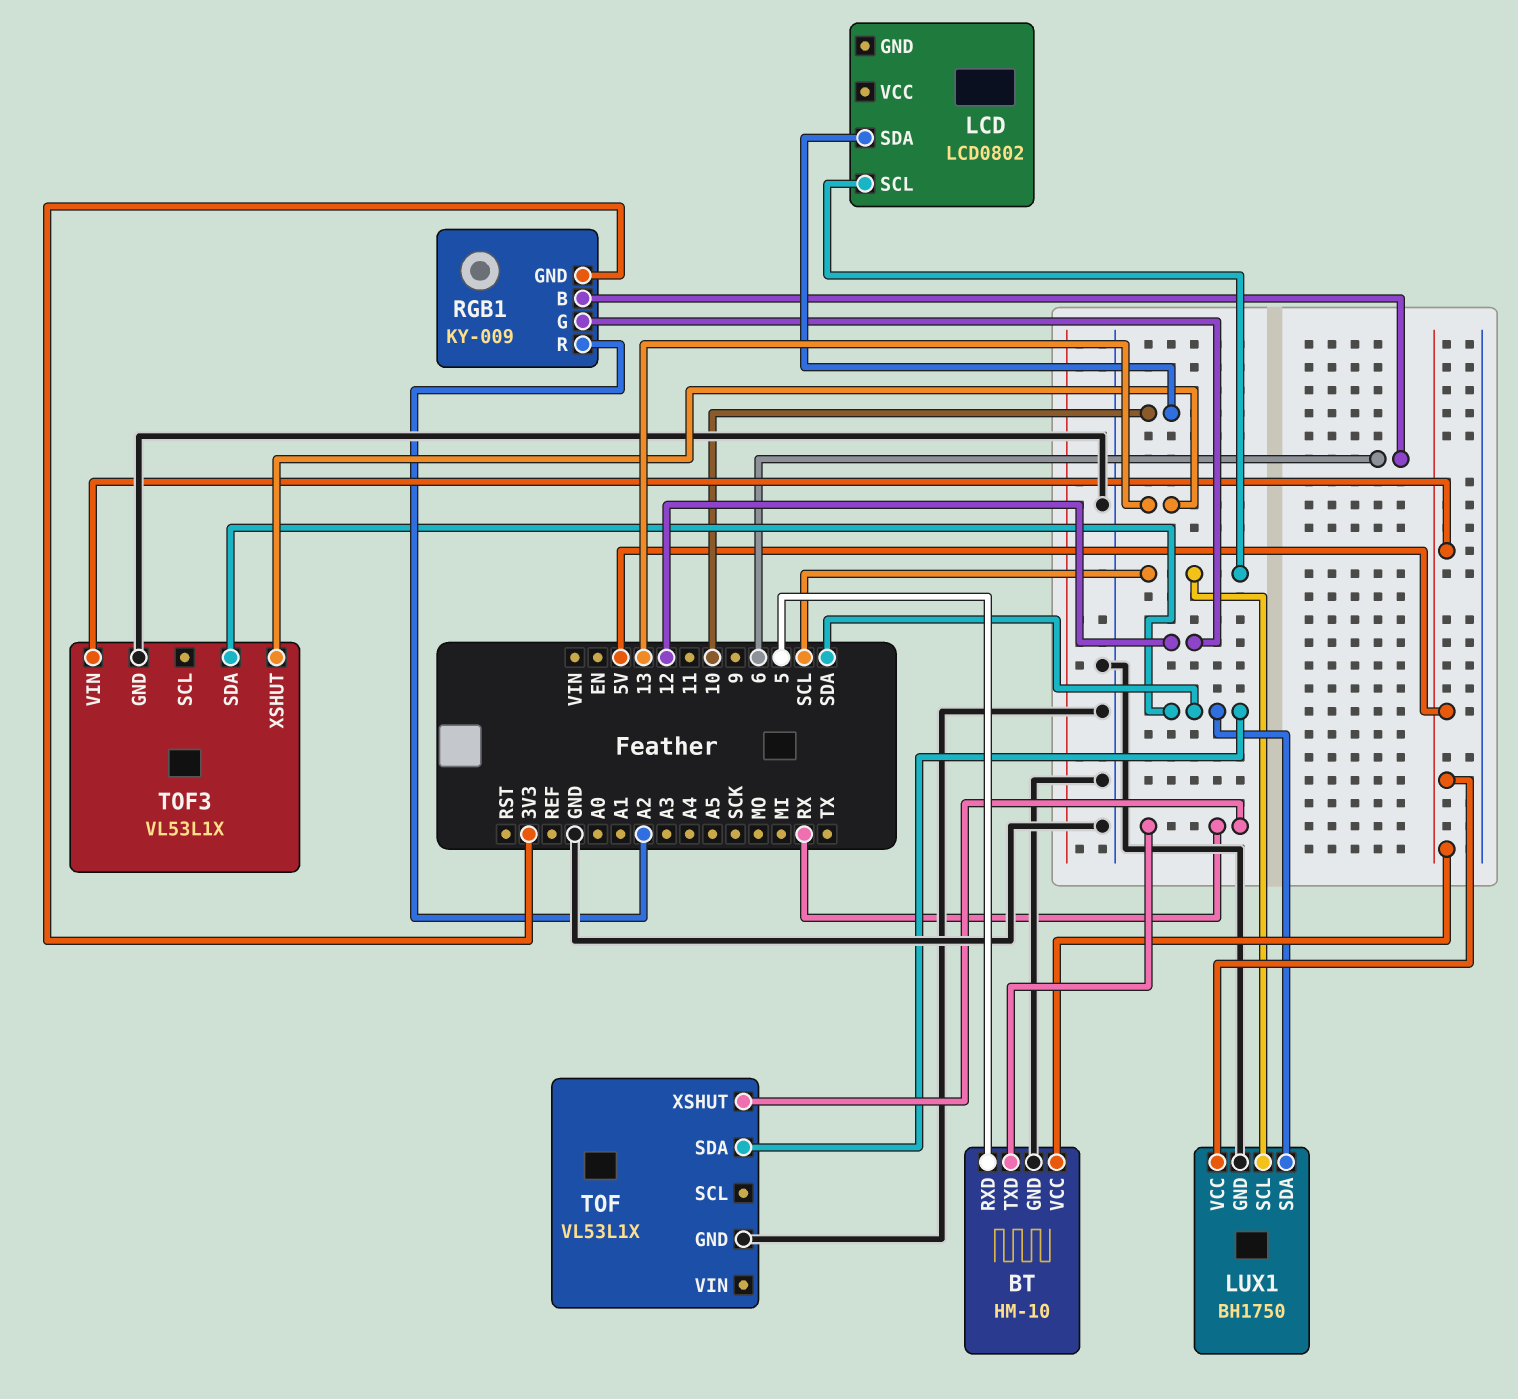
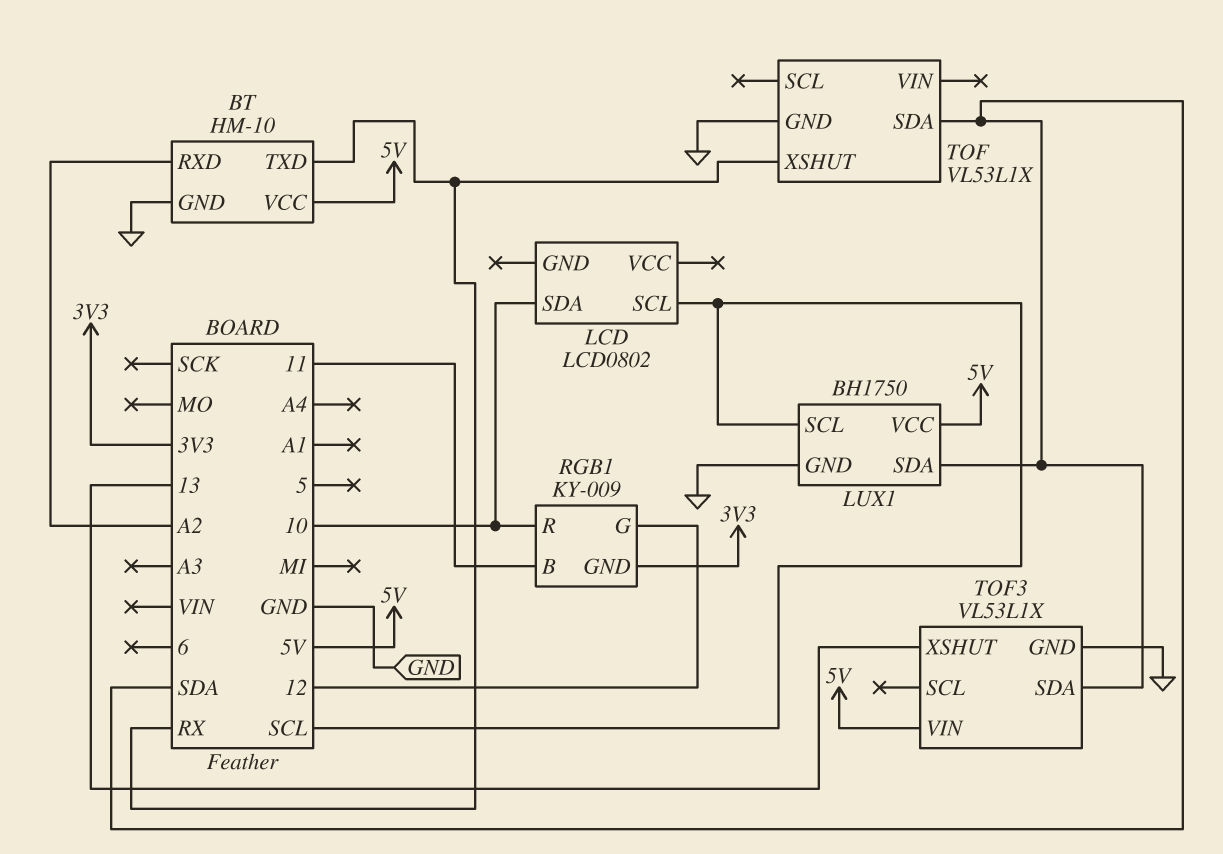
BT pin RXD: 5 -> A2
RGB1 pin B: 6 -> 11
RGB1 pin R: A2 -> 10

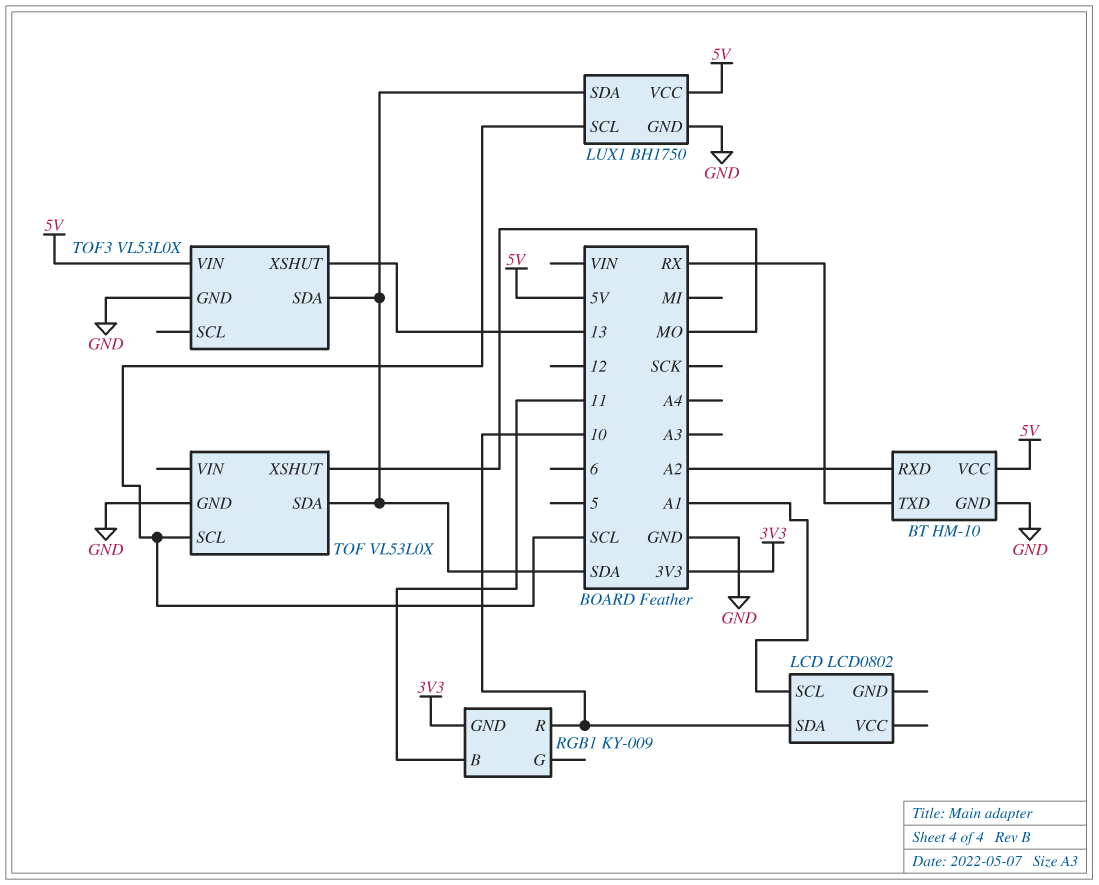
LCD pin SCL: SCL -> A1
RGB1 pin G: 12 -> none
TOF: VL53L1X -> VL53L0X
TOF pin SCL: none -> SCL
TOF pin XSHUT: RX -> MO
TOF3: VL53L1X -> VL53L0X

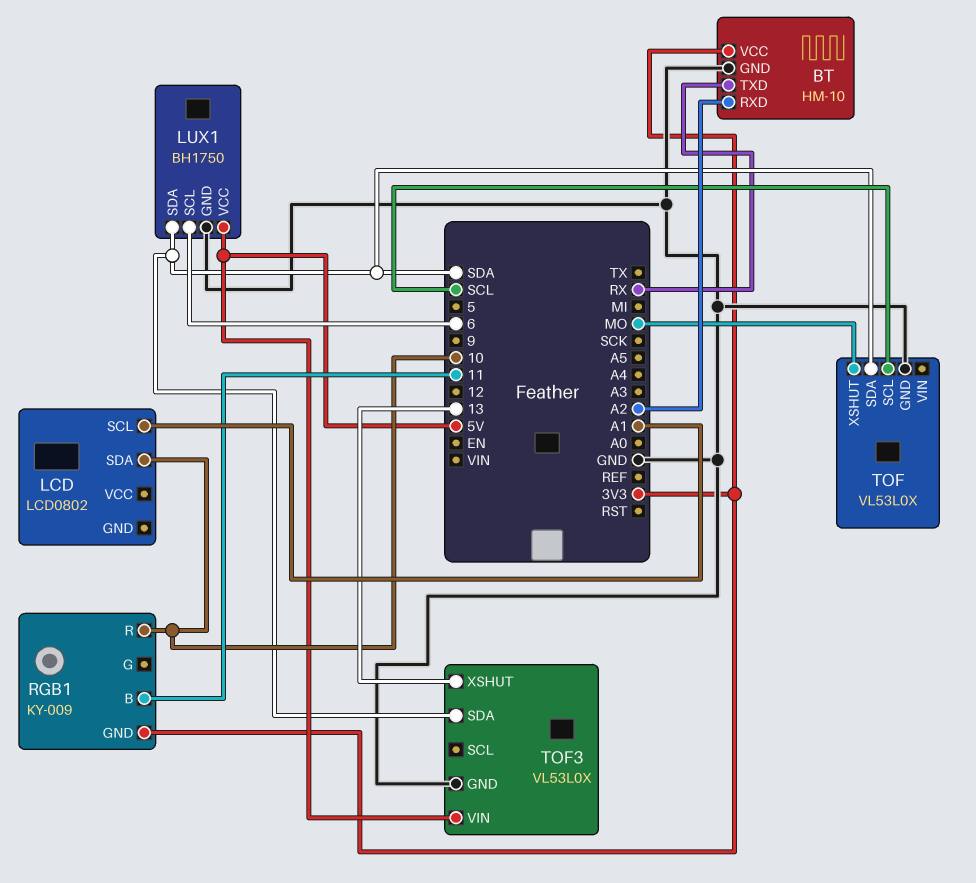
BT pin VCC: 5V -> 3V3
LUX1 pin SCL: SCL -> 6

